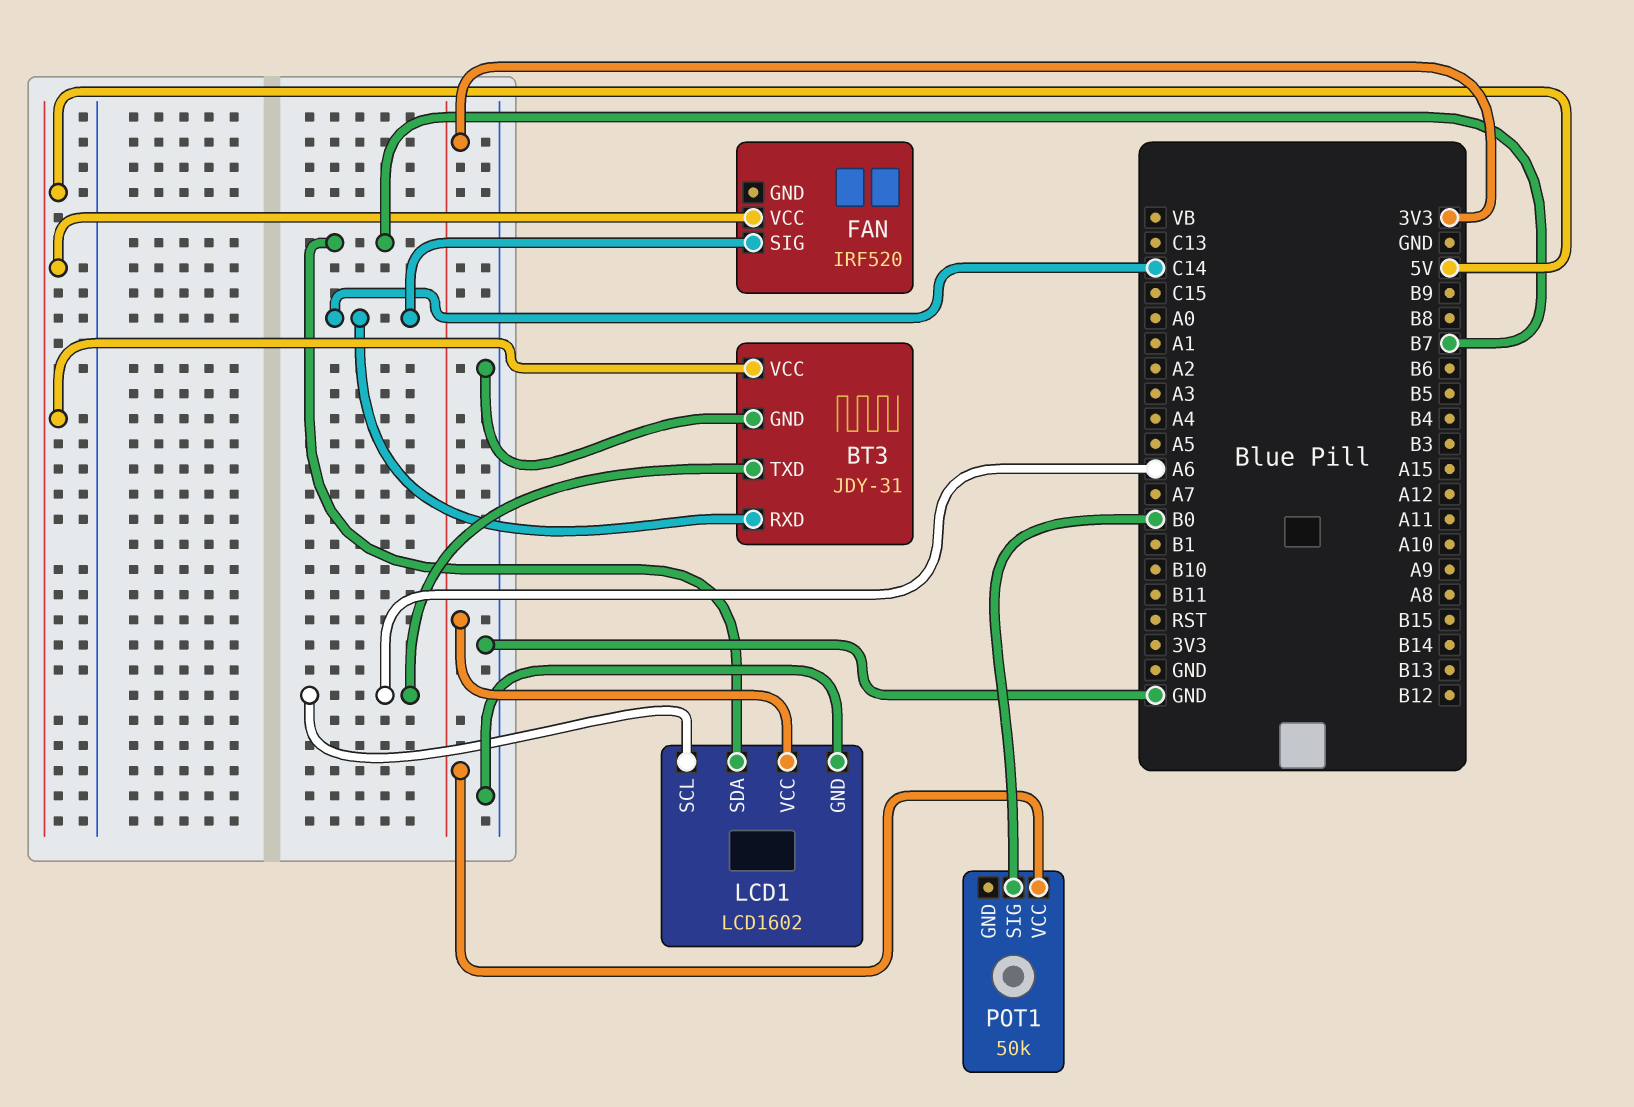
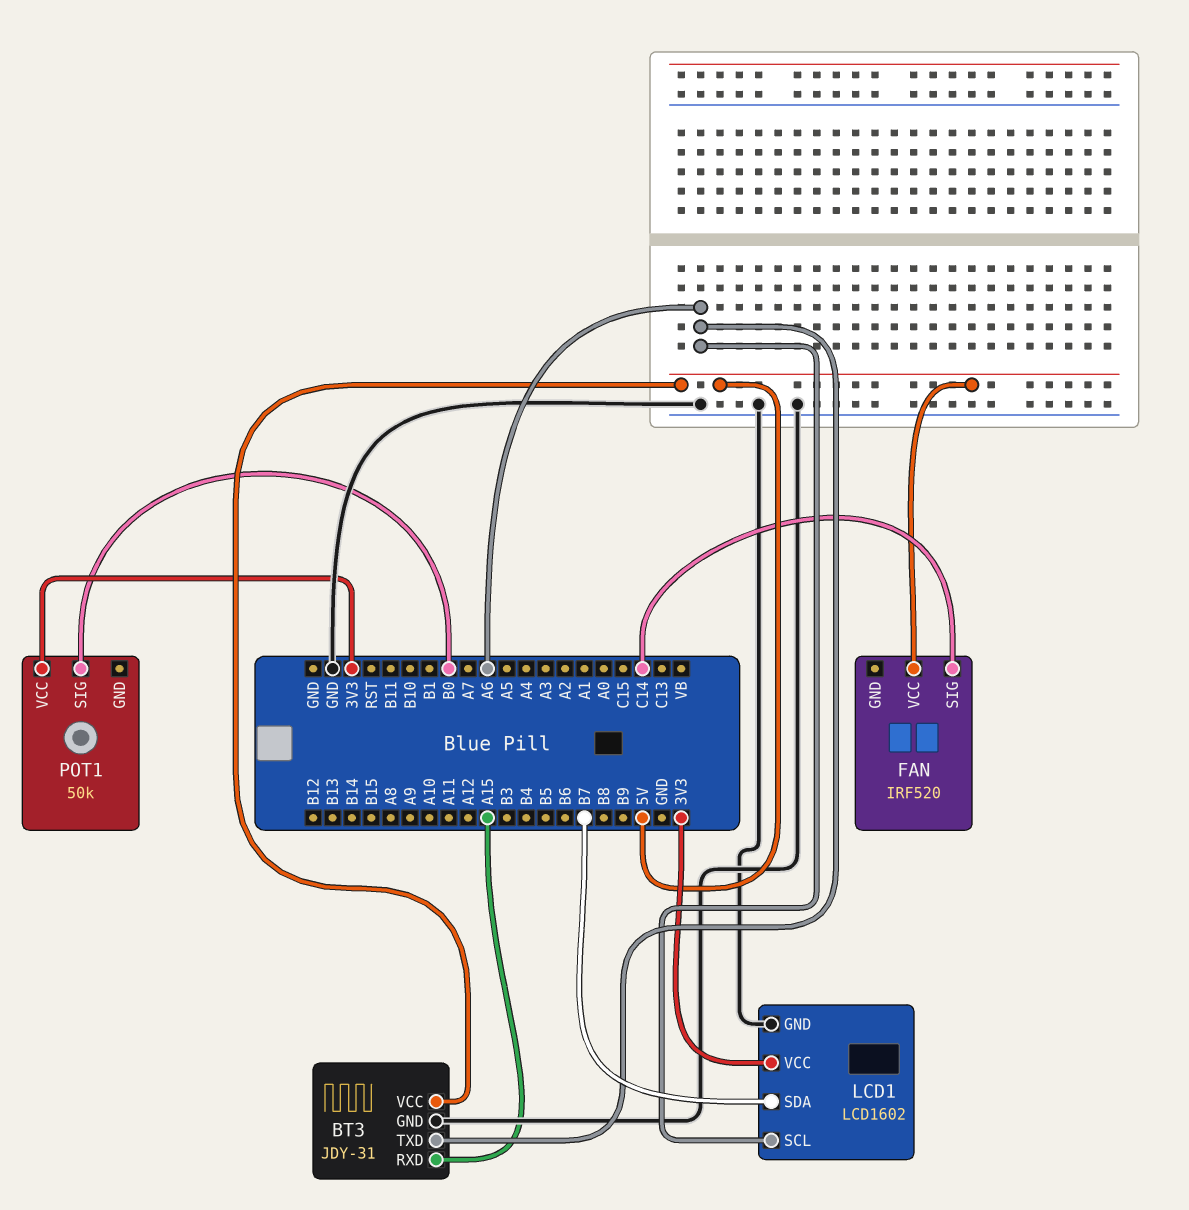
BT3 pin RXD: C14 -> A15

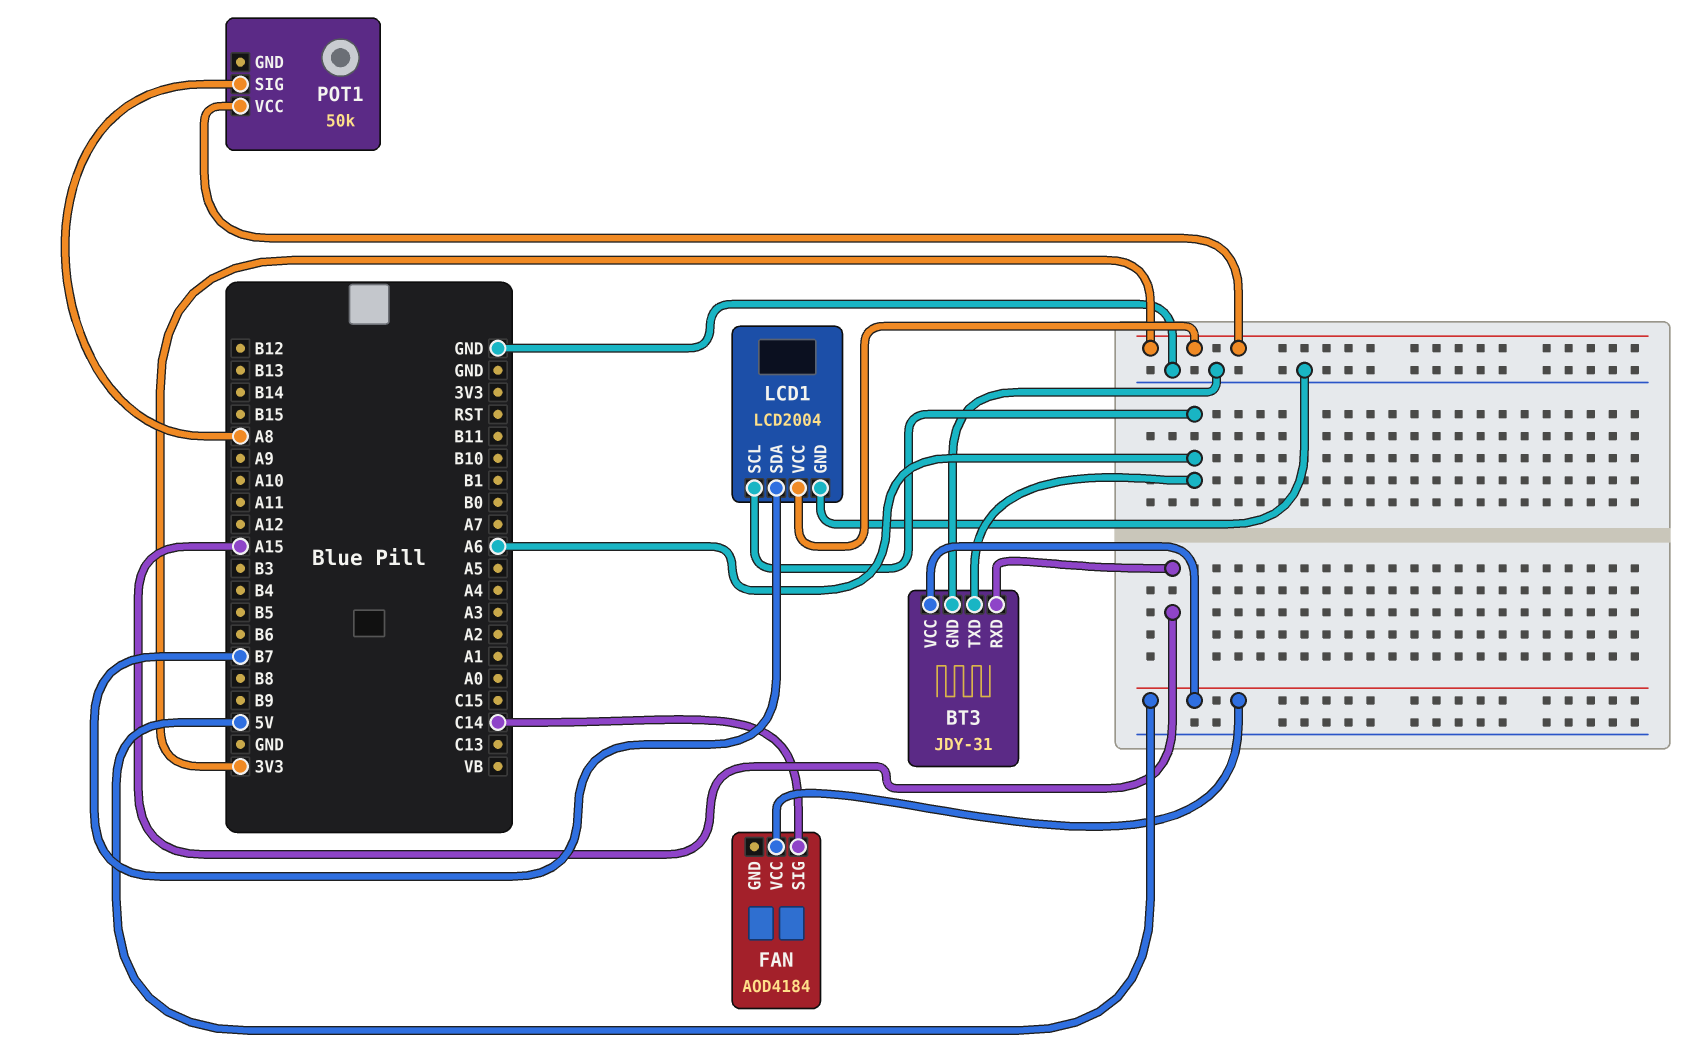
FAN: IRF520 -> AOD4184
LCD1: LCD1602 -> LCD2004
POT1 pin SIG: B0 -> A8

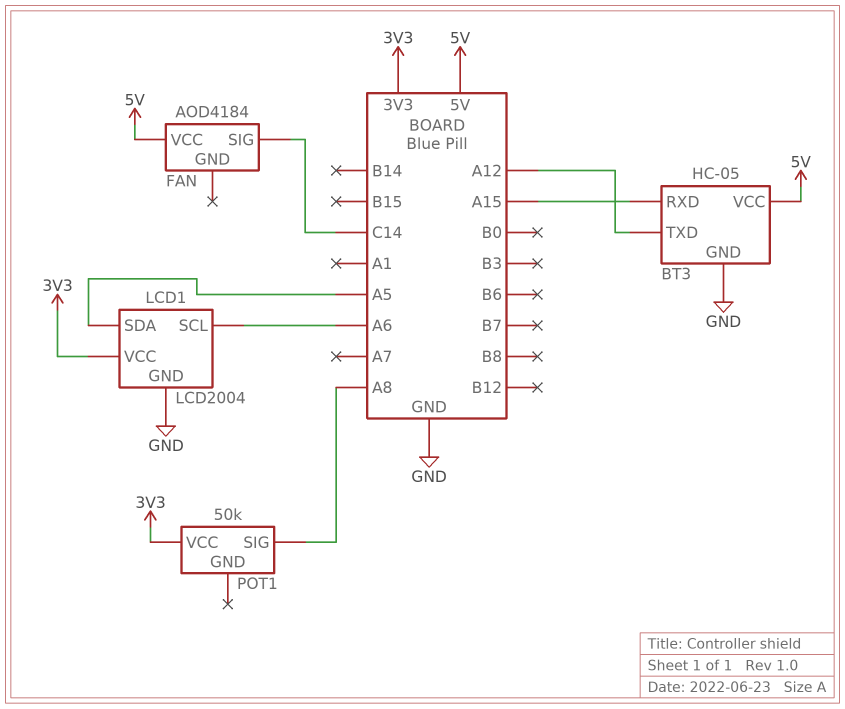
BT3: JDY-31 -> HC-05
BT3 pin TXD: A6 -> A12
LCD1 pin SDA: B7 -> A5

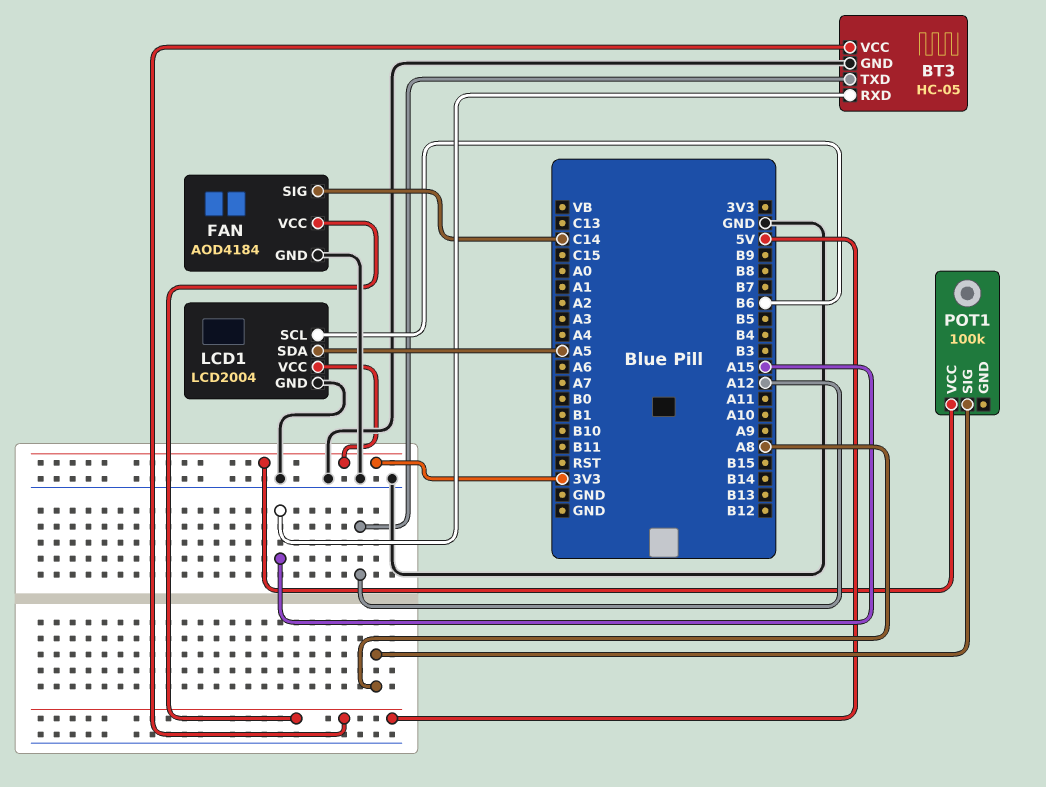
FAN pin GND: none -> GND
LCD1 pin SCL: A6 -> B6
POT1: 50k -> 100k

